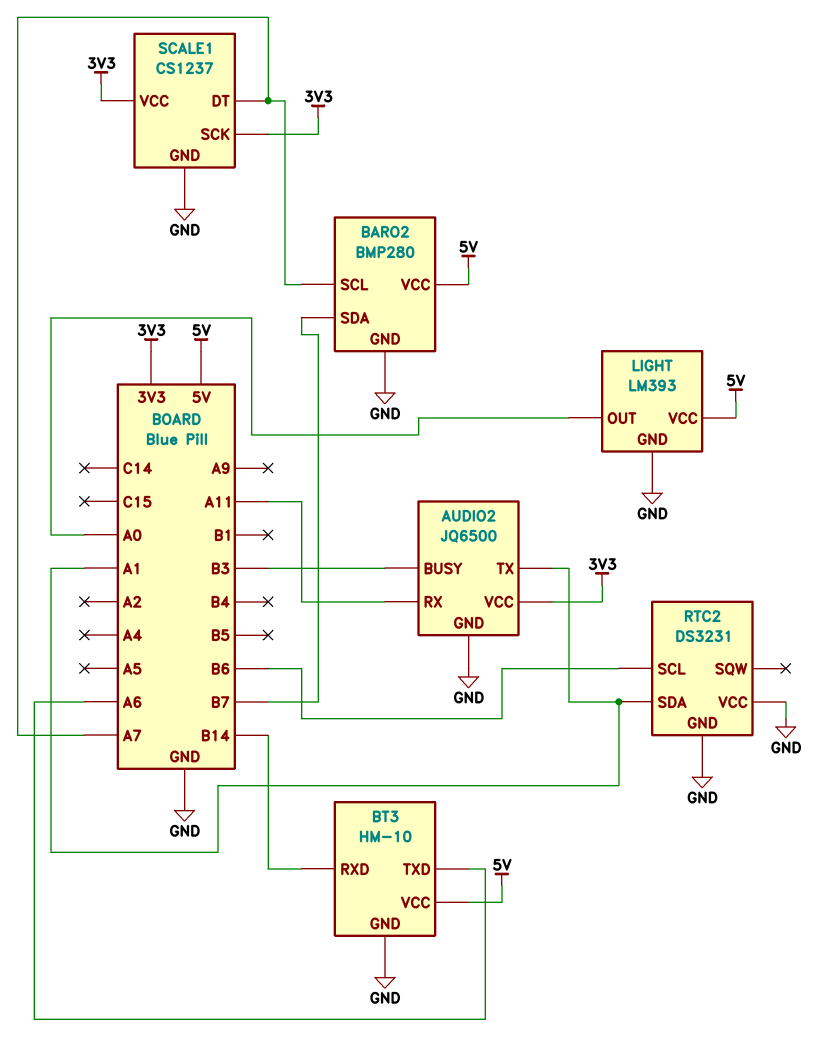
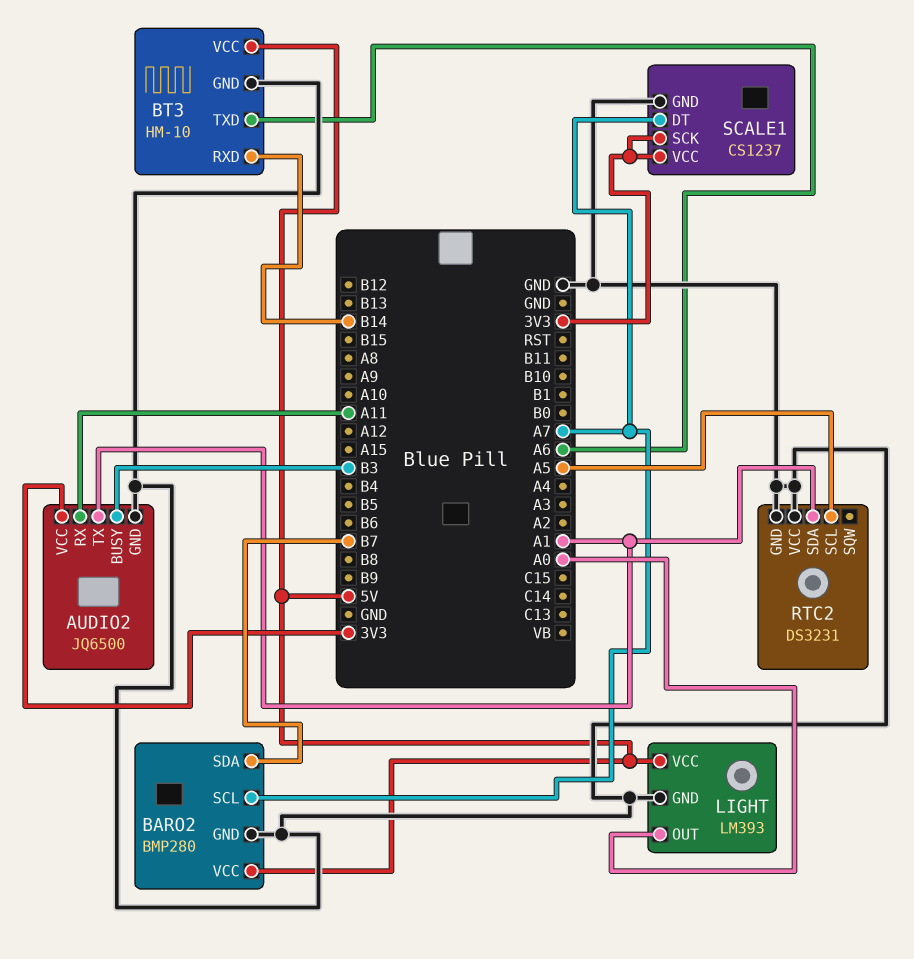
RTC2 pin SCL: B6 -> A5

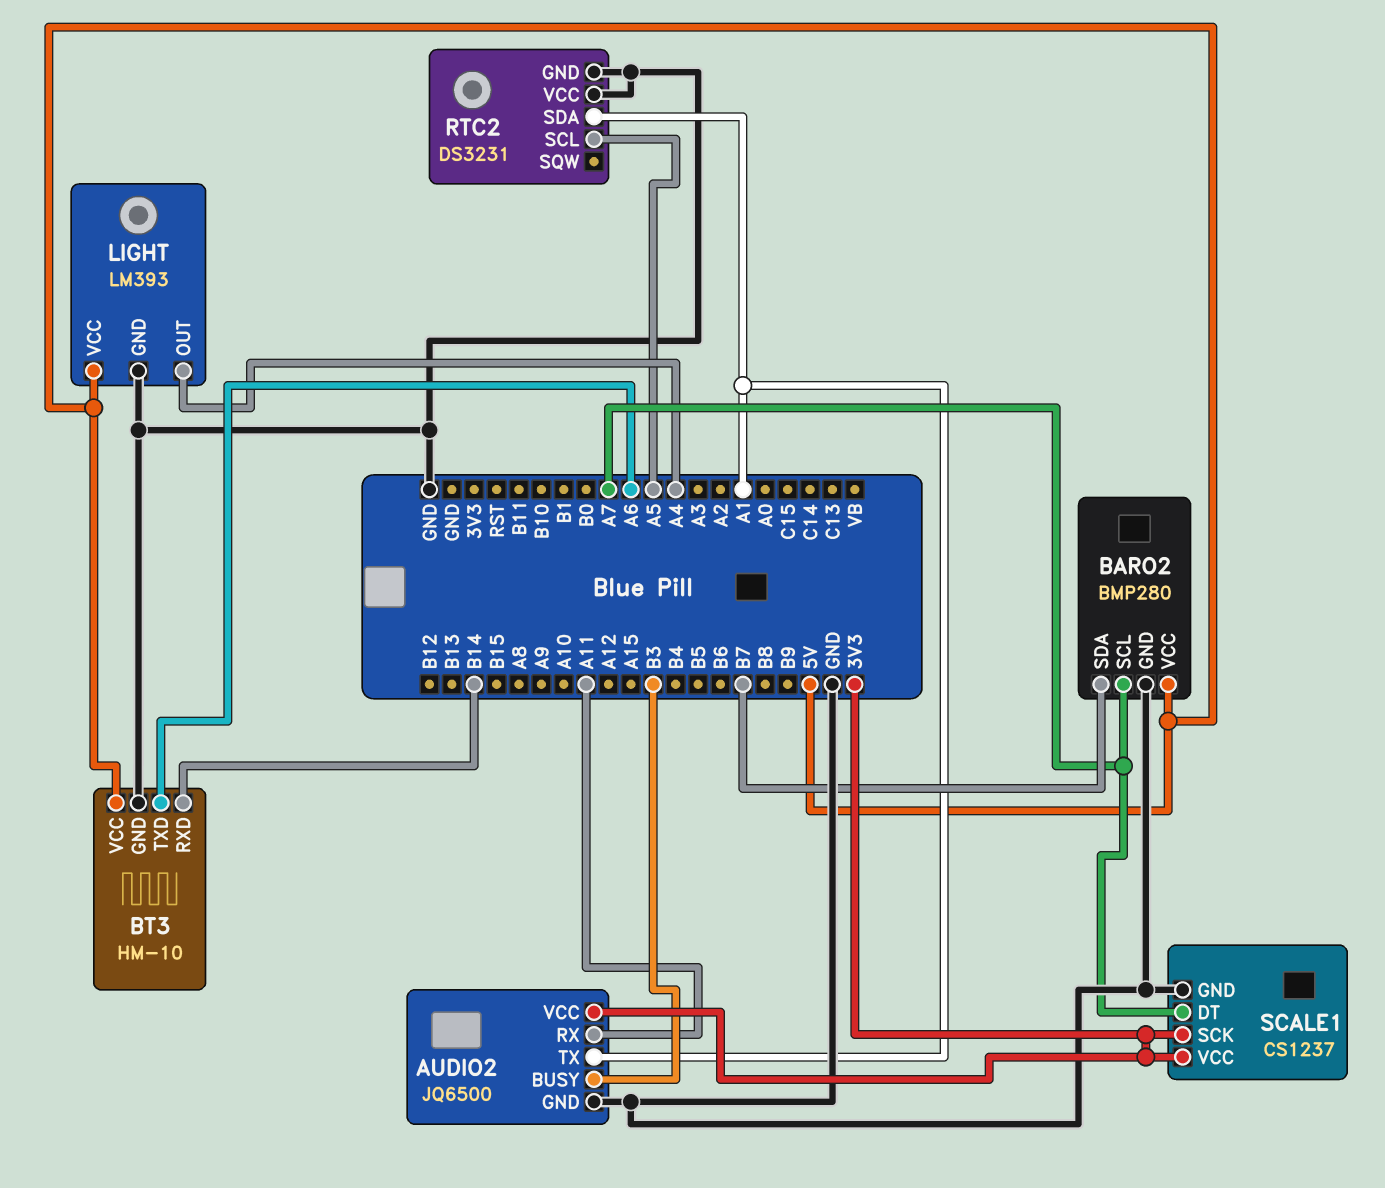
LIGHT pin OUT: A0 -> A4

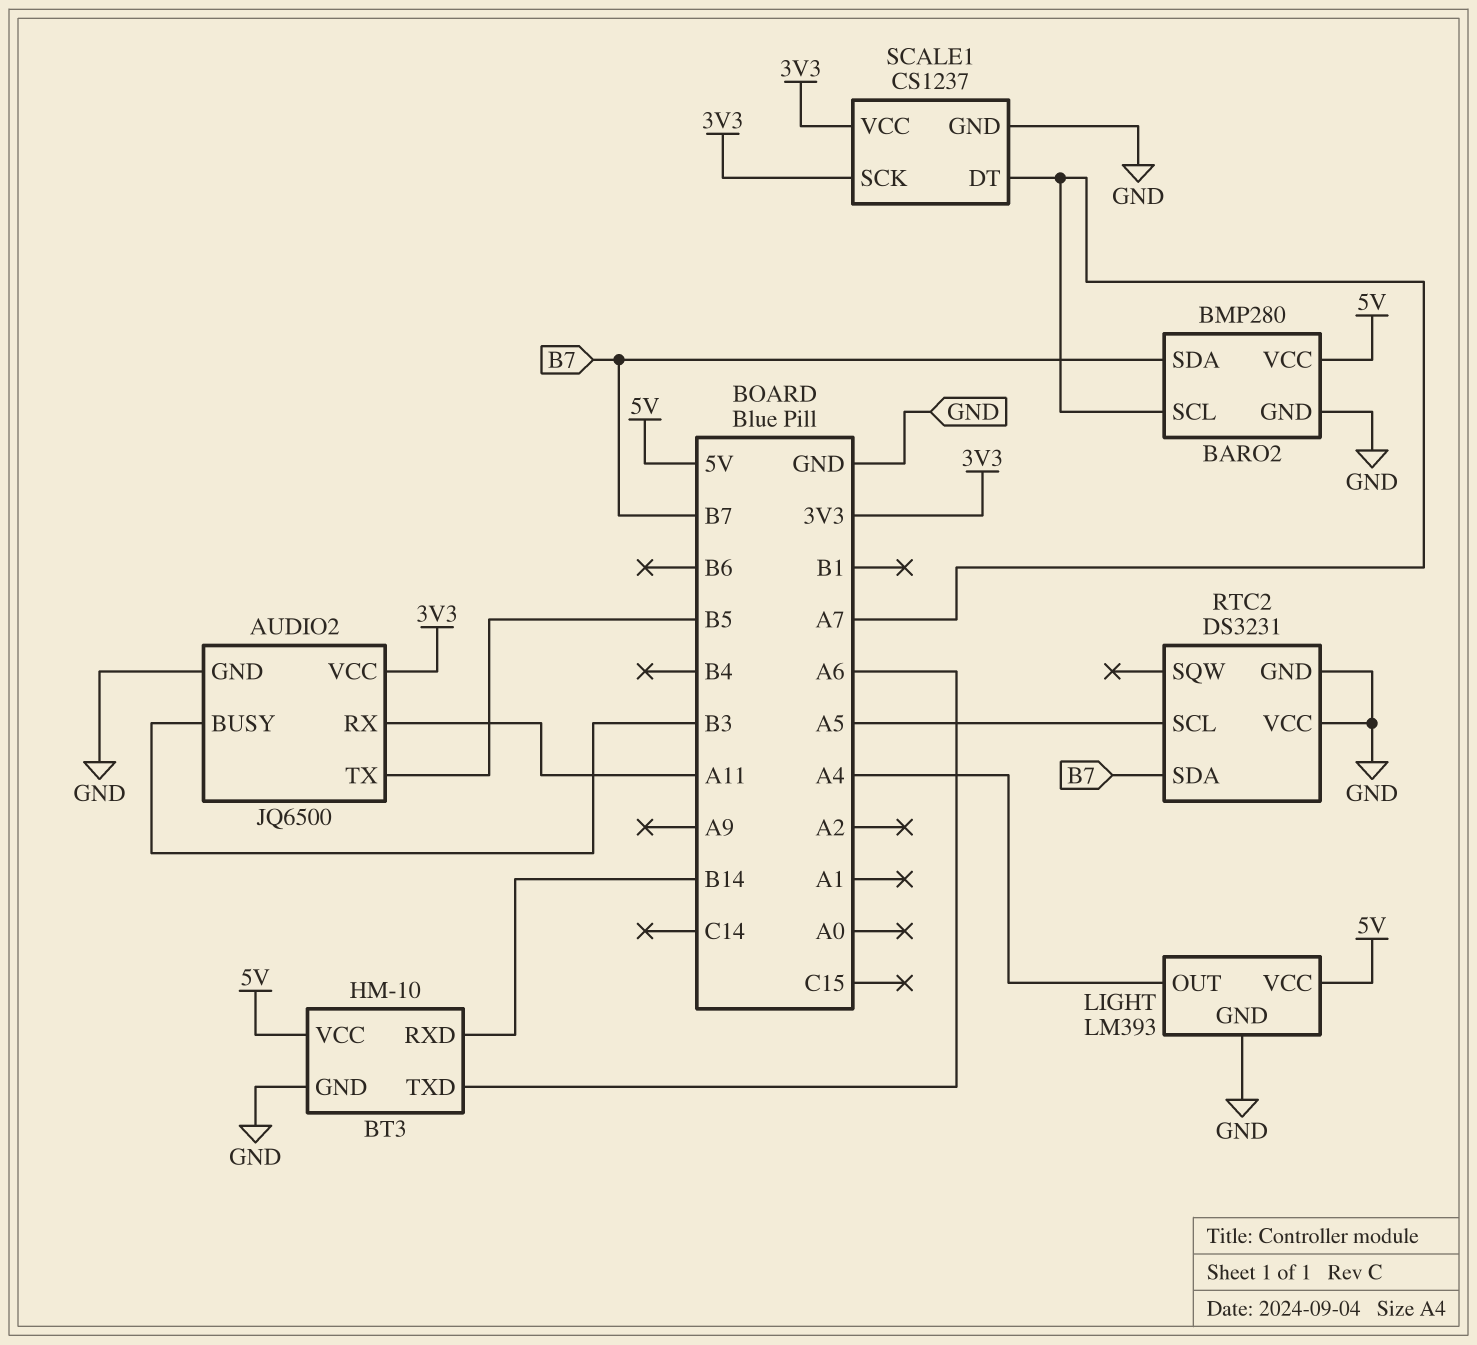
AUDIO2 pin TX: A1 -> B5
RTC2 pin SDA: A1 -> B7

